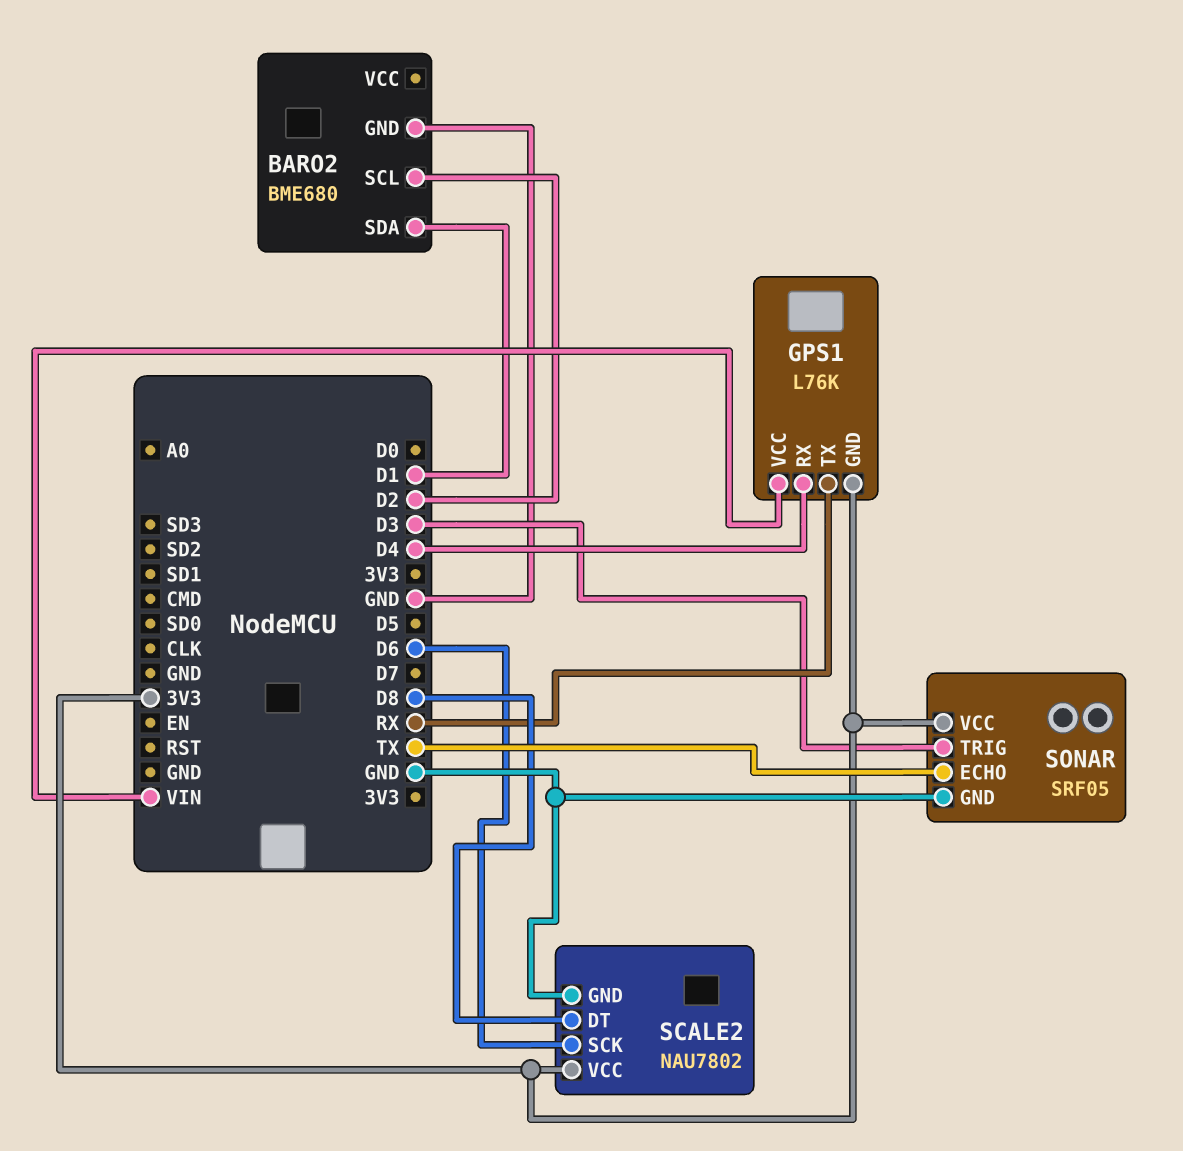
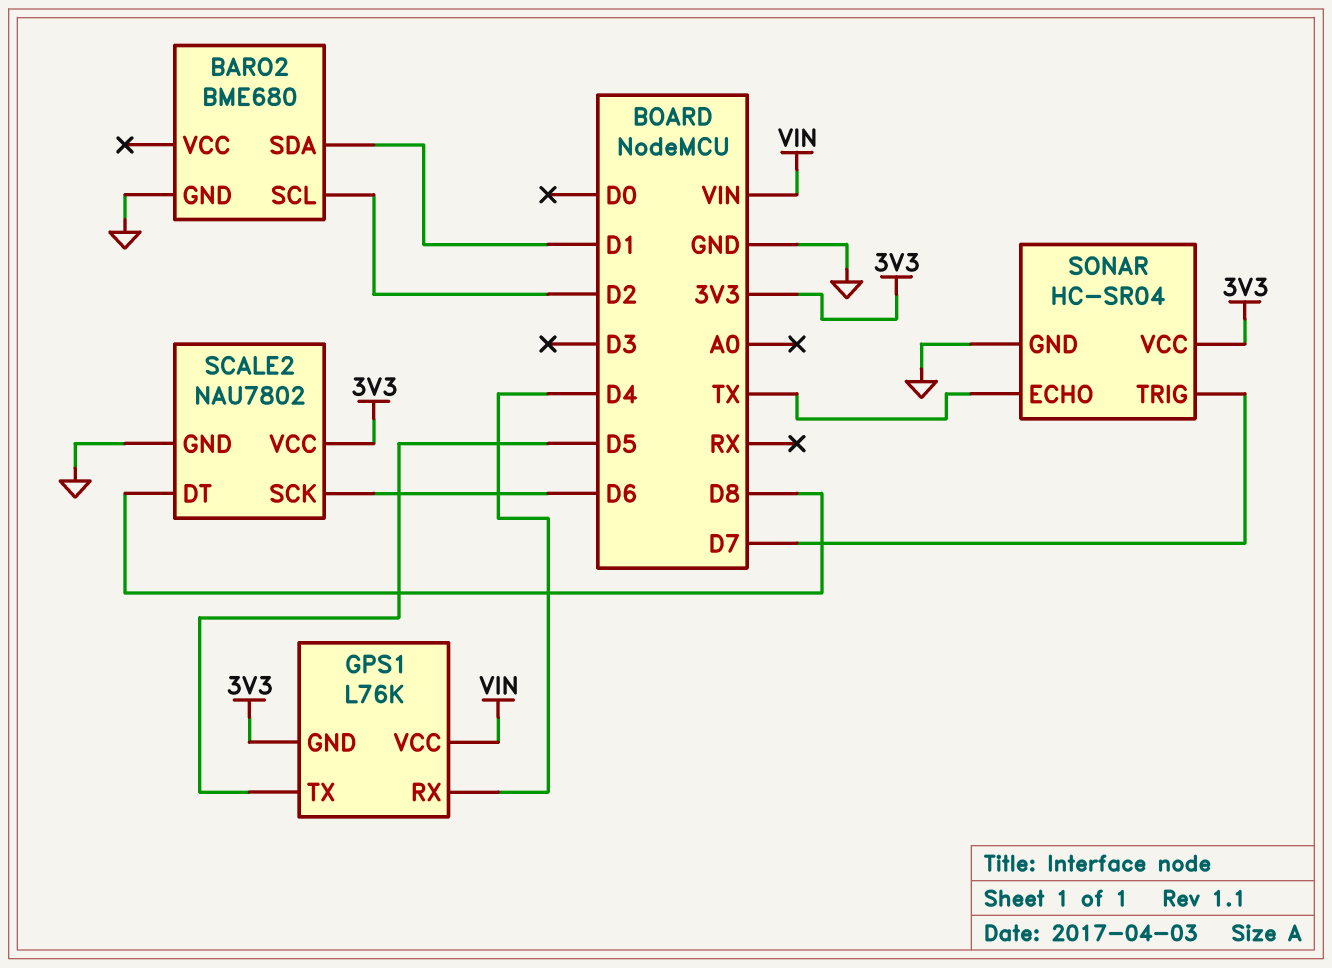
GPS1 pin TX: RX -> D5
SONAR: SRF05 -> HC-SR04
SONAR pin TRIG: D3 -> D7

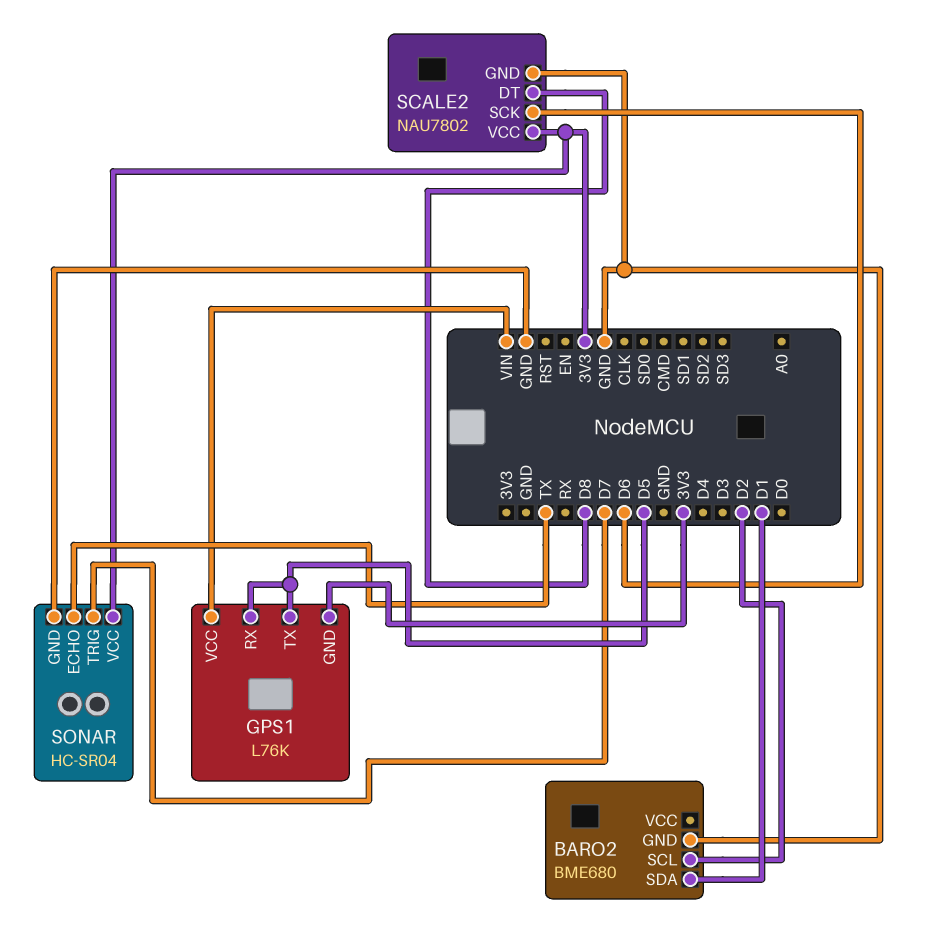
GPS1 pin RX: D4 -> D5

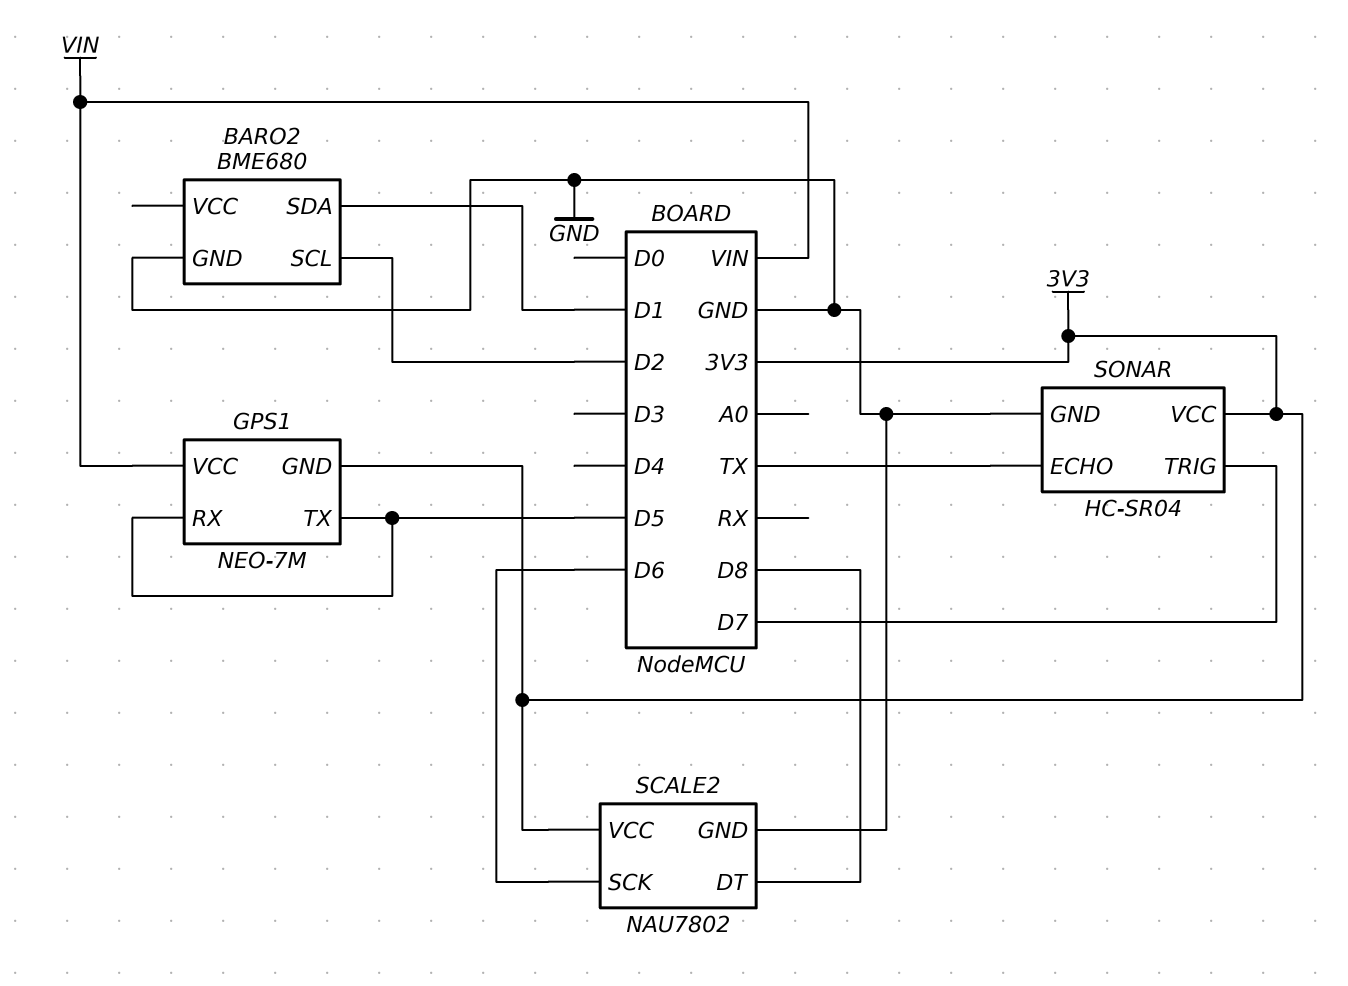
GPS1: L76K -> NEO-7M

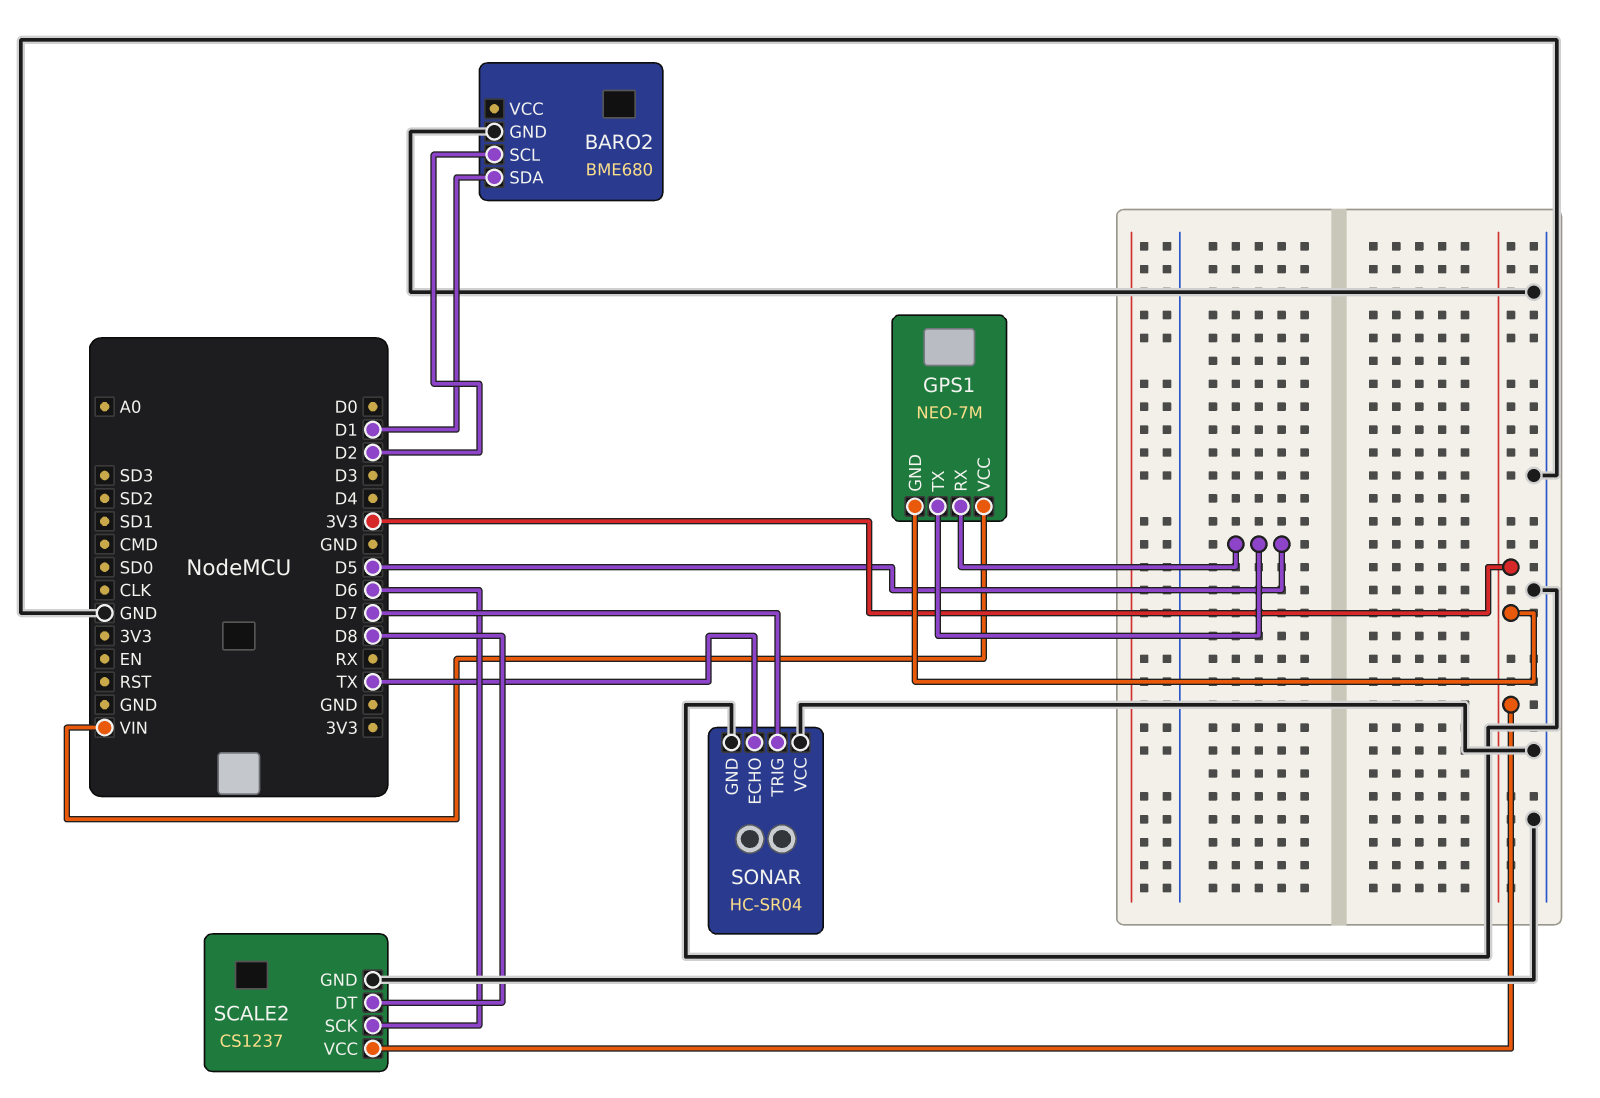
SCALE2: NAU7802 -> CS1237
SONAR pin VCC: 3V3 -> GND

